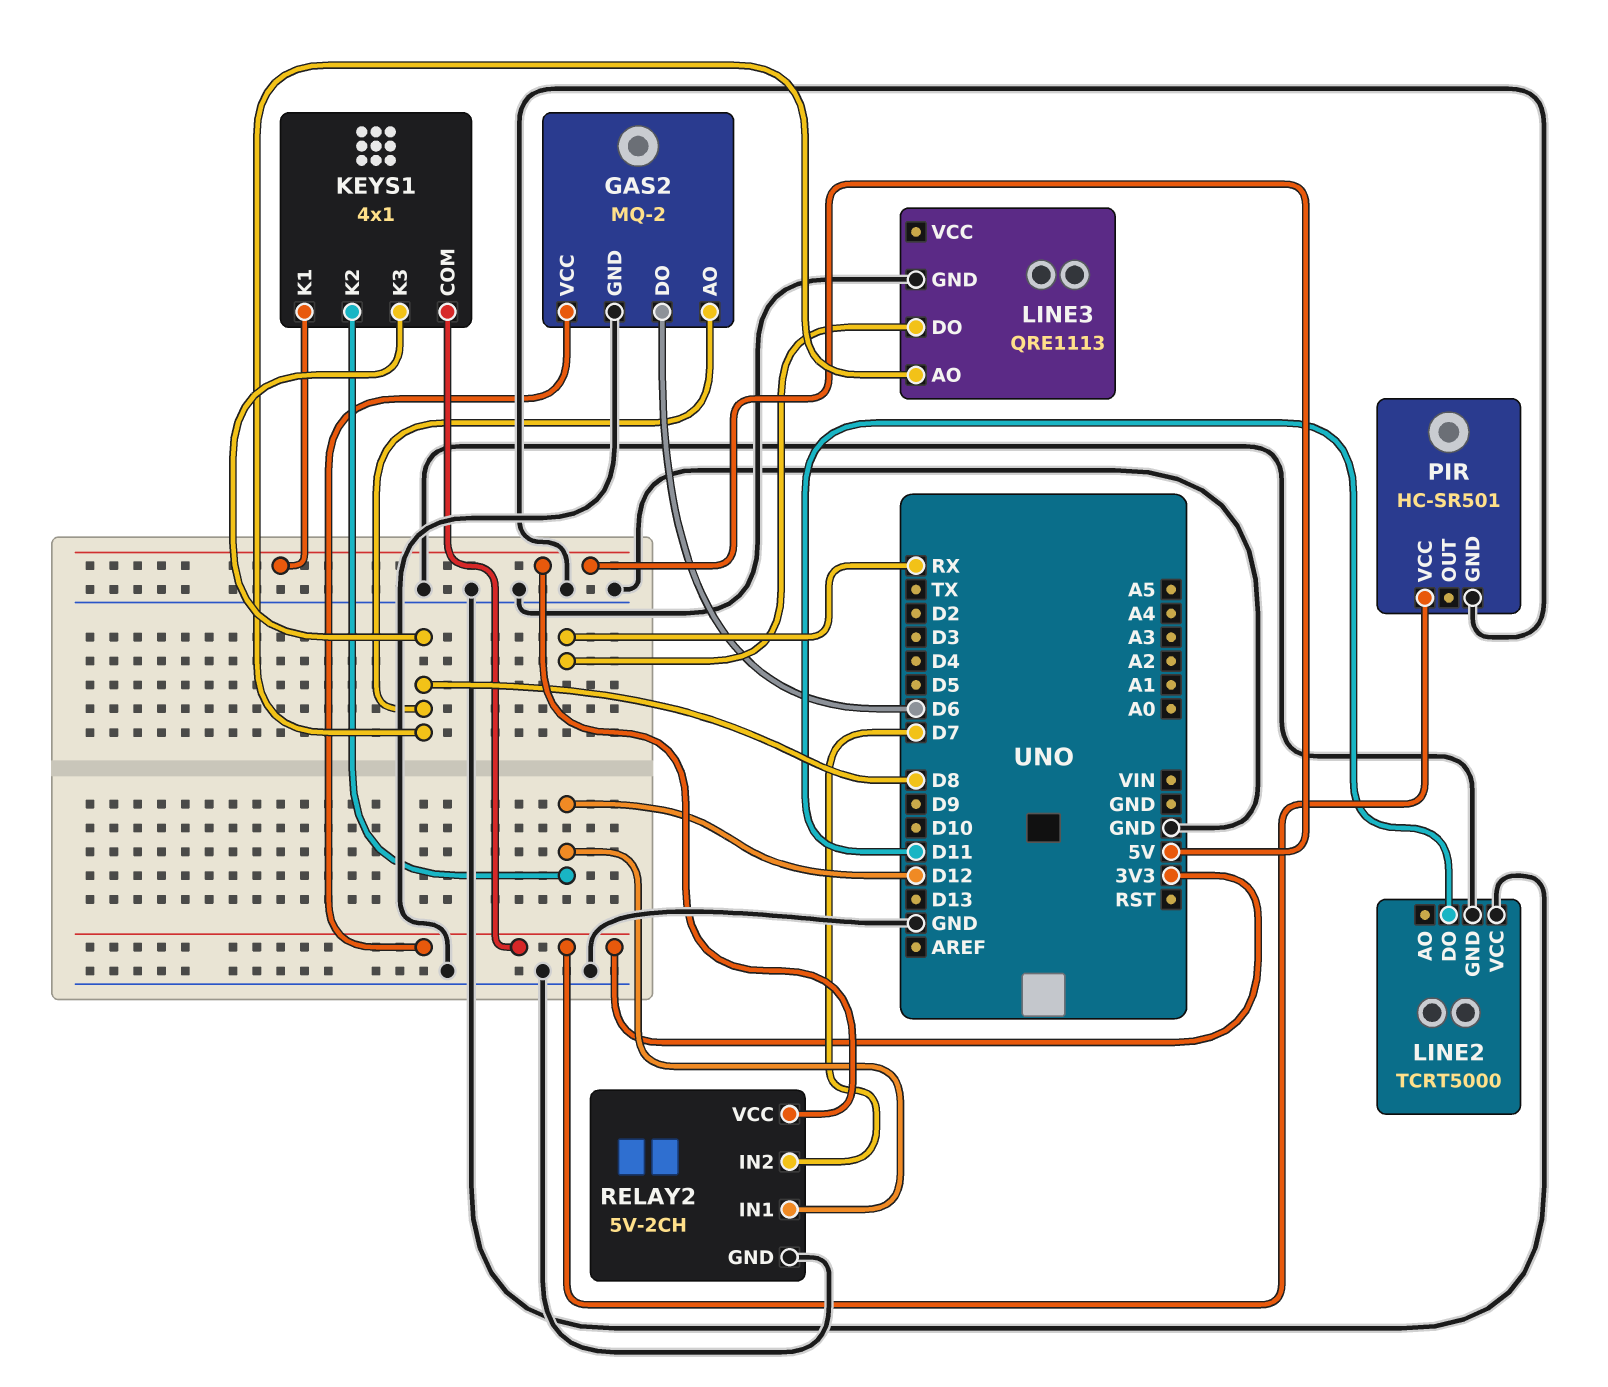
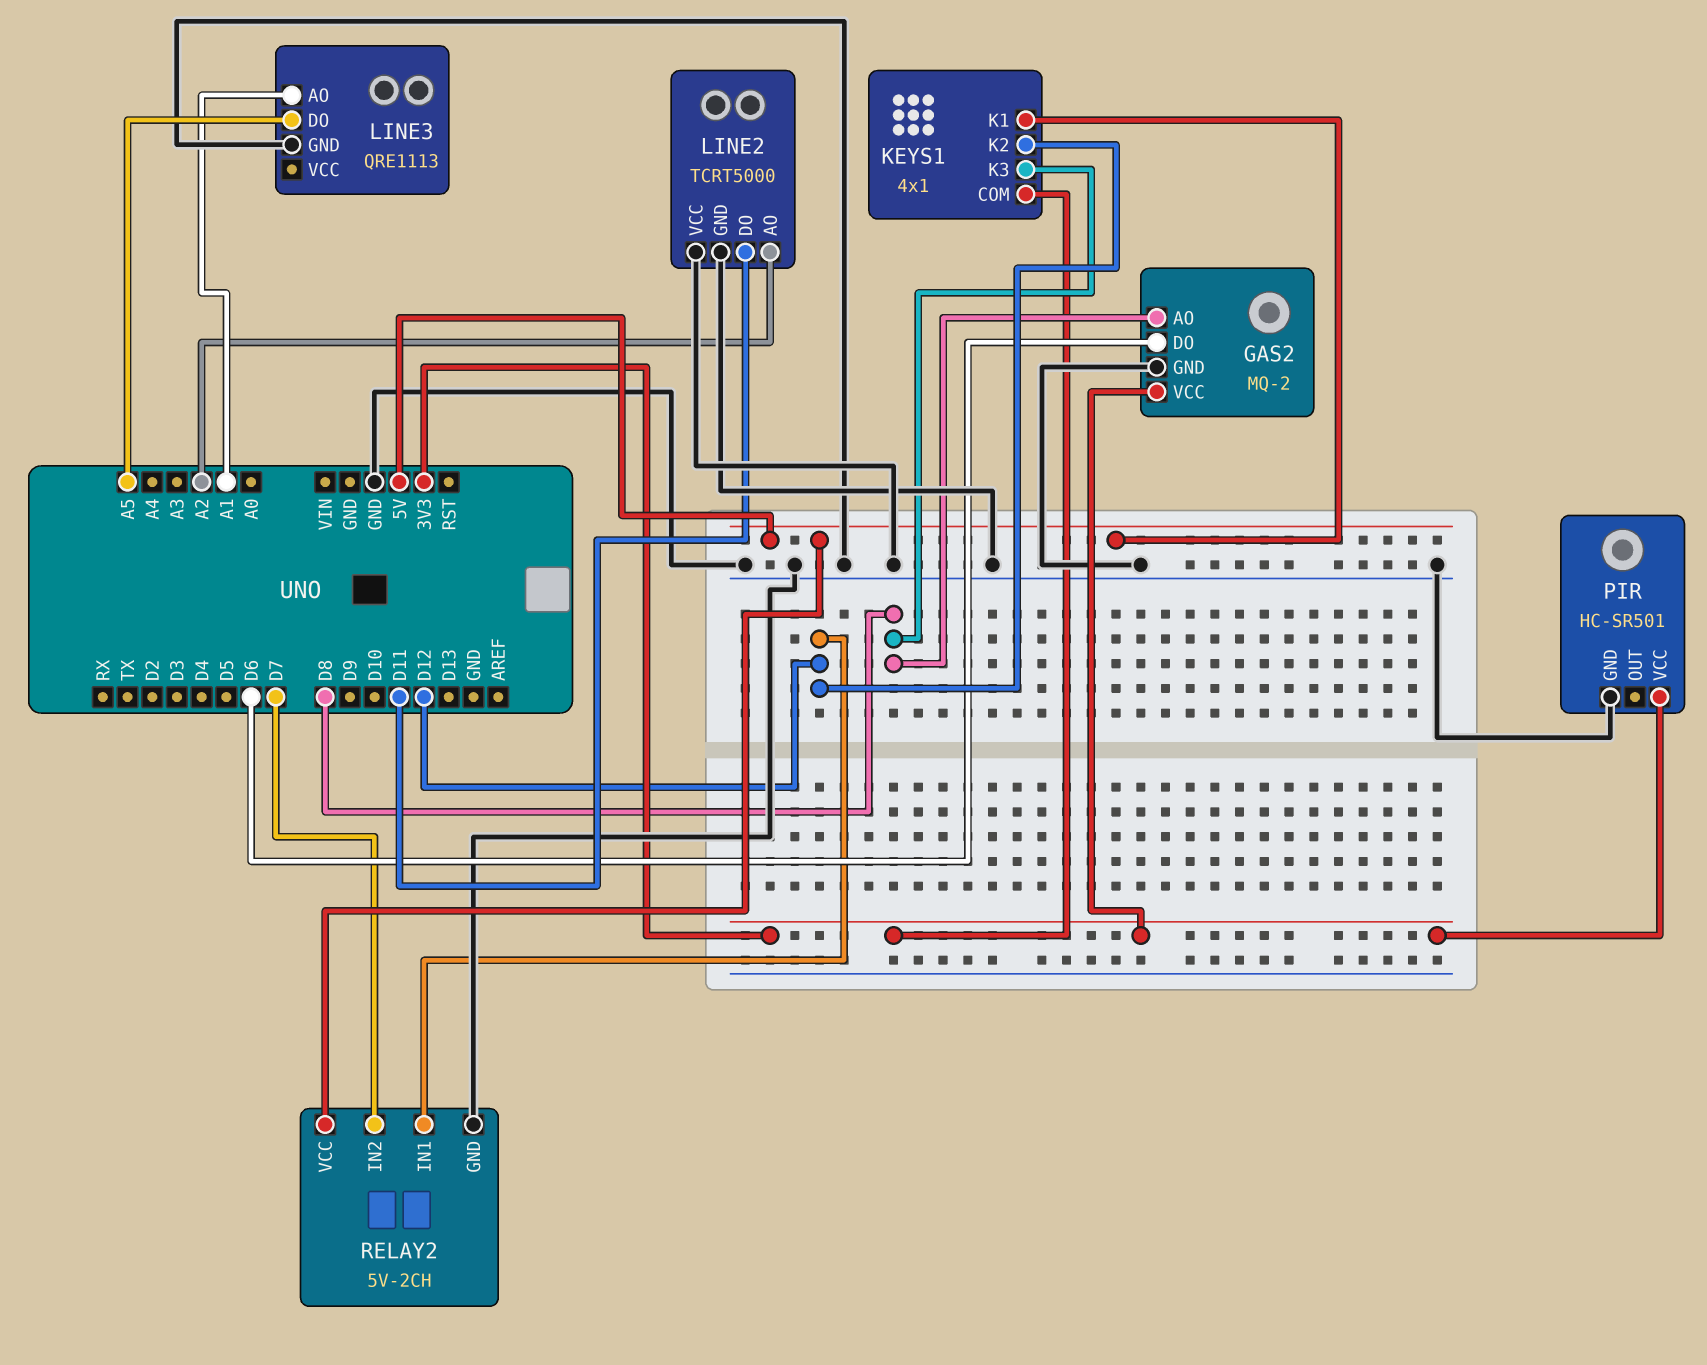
LINE2 pin AO: none -> A2
LINE3 pin AO: D8 -> A1
LINE3 pin DO: RX -> A5

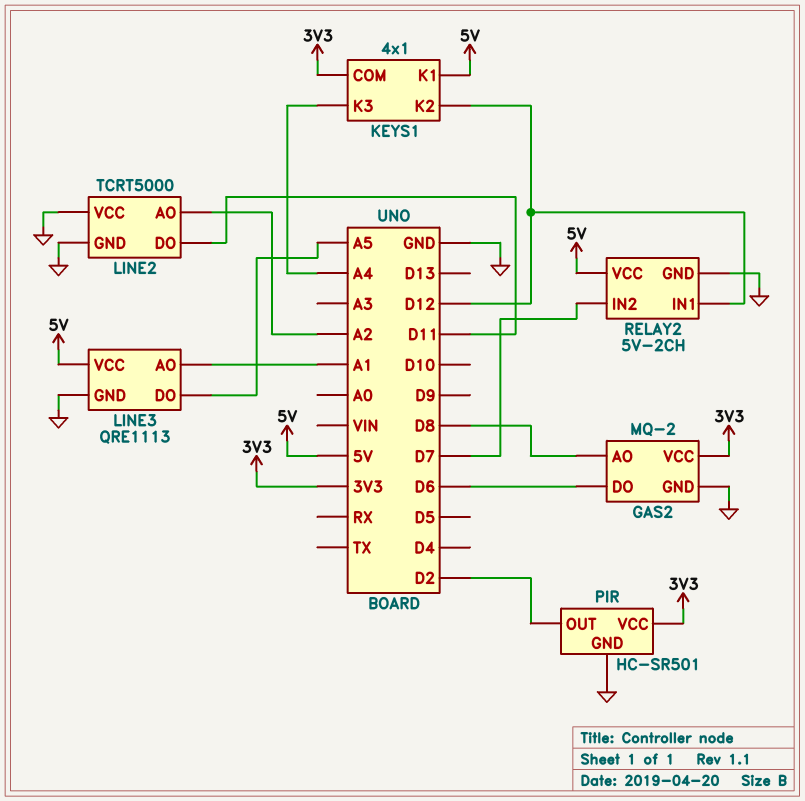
KEYS1 pin K3: D8 -> A4
LINE3 pin VCC: none -> 5V
PIR pin OUT: none -> D2

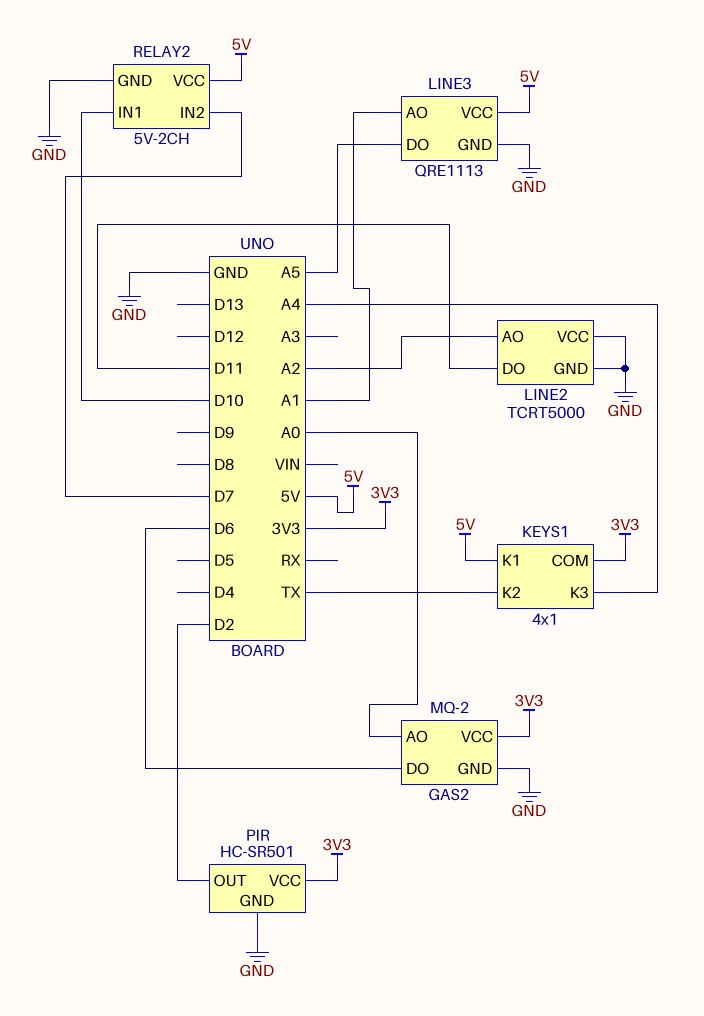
GAS2 pin AO: D8 -> A0
KEYS1 pin K2: D12 -> TX
RELAY2 pin IN1: D12 -> D10

